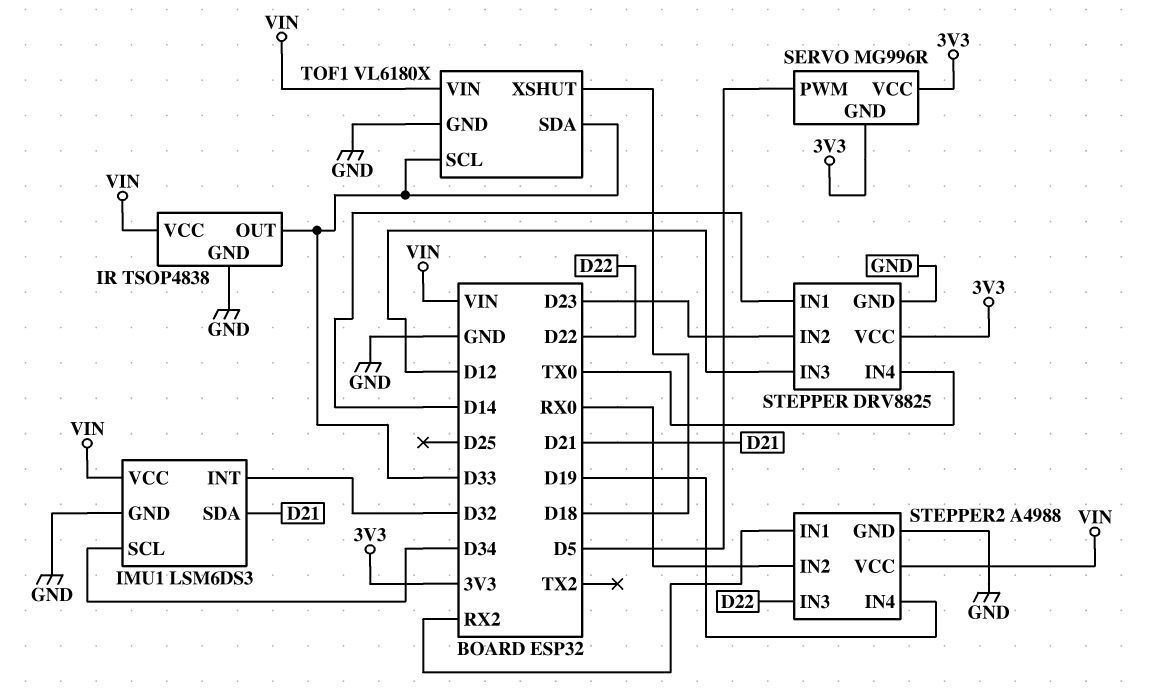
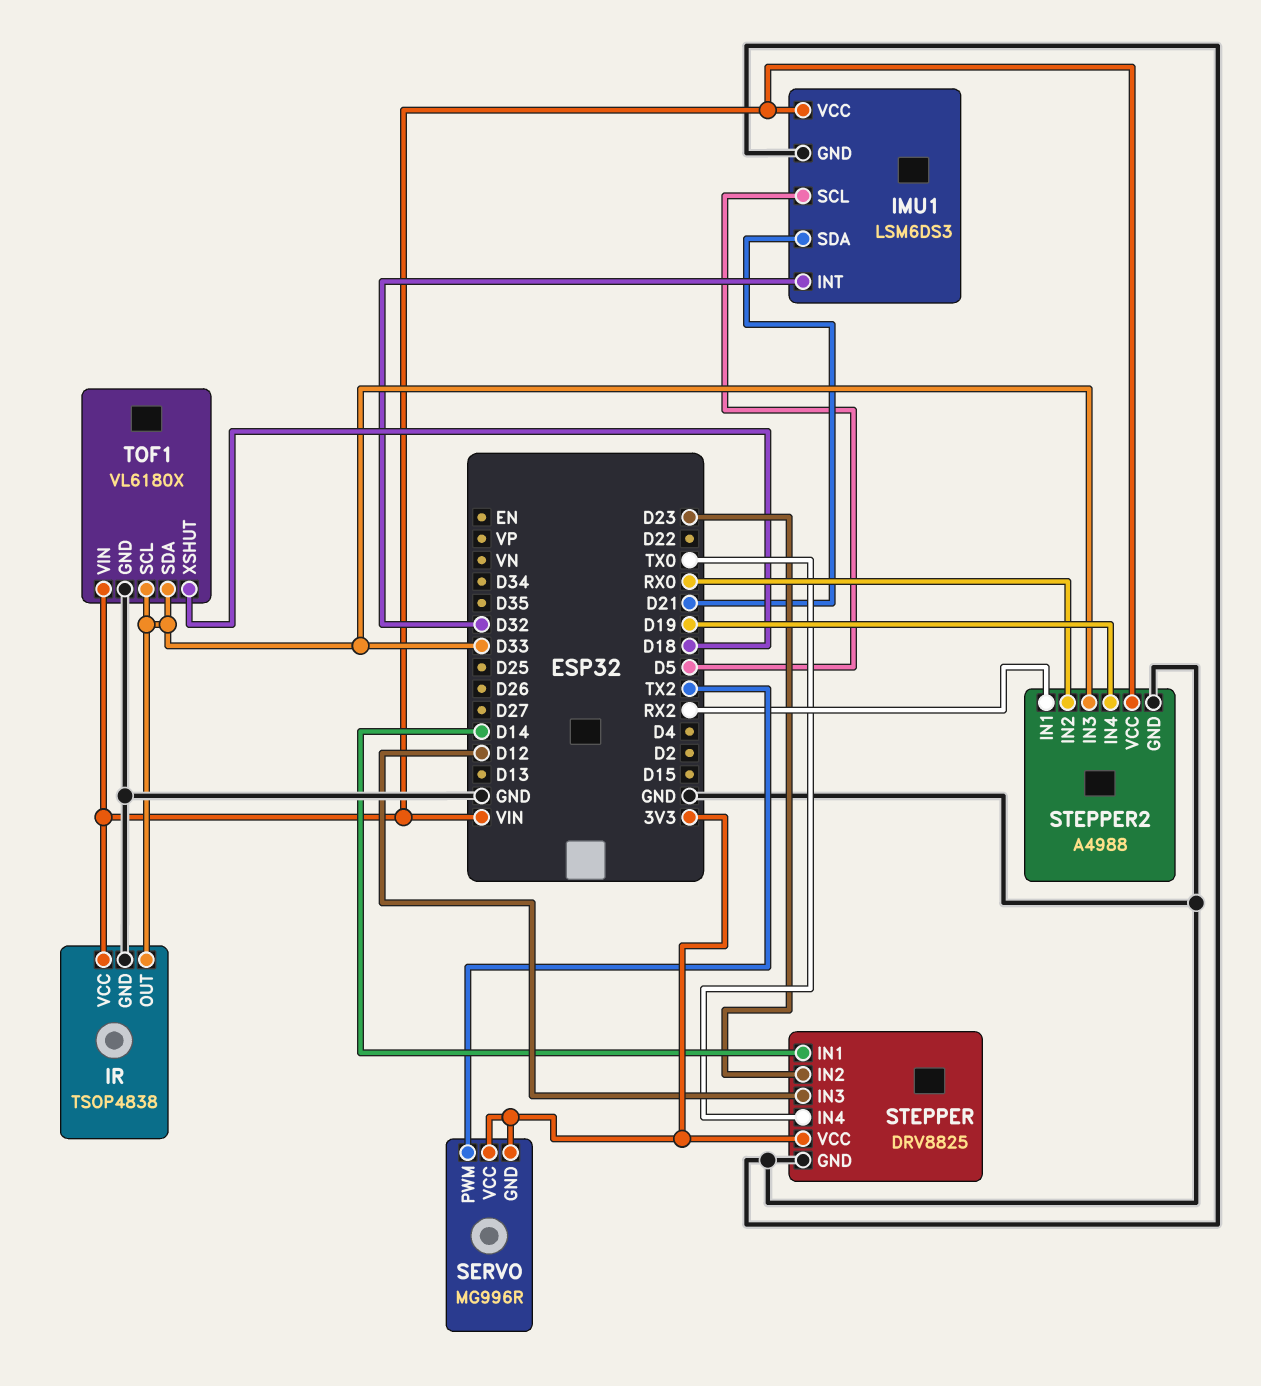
IMU1 pin SCL: D34 -> D5
SERVO pin PWM: D5 -> TX2
STEPPER2 pin IN3: D22 -> D33

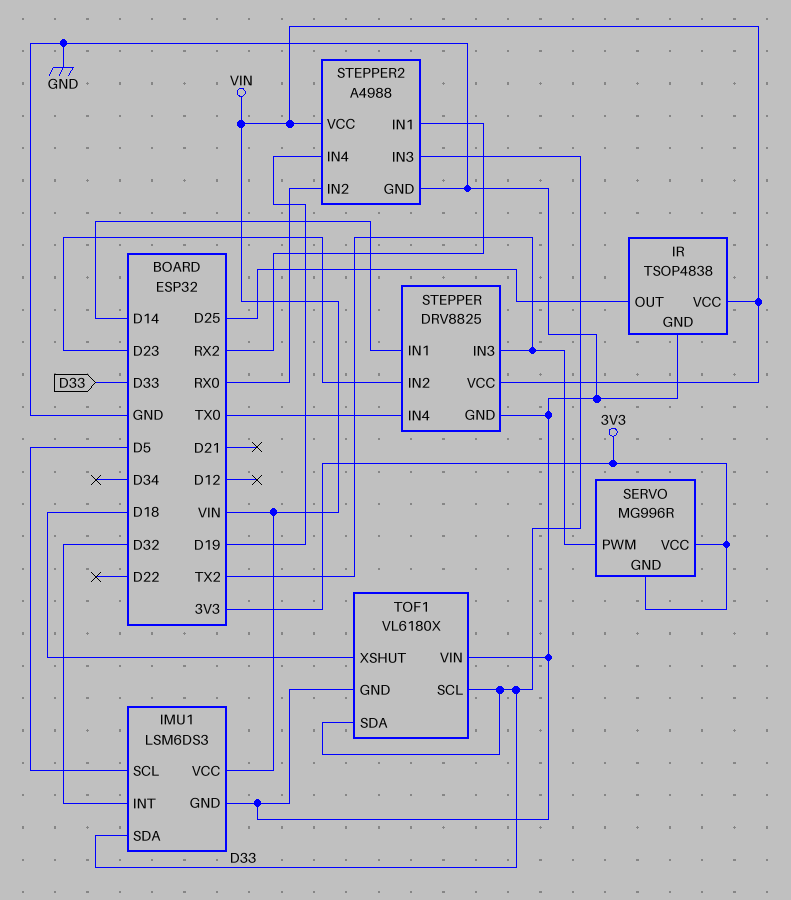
IMU1 pin SDA: D21 -> D33
IR pin OUT: D33 -> D25
STEPPER pin IN3: D12 -> TX2
STEPPER pin VCC: 3V3 -> VIN
TOF1 pin VIN: VIN -> GND

